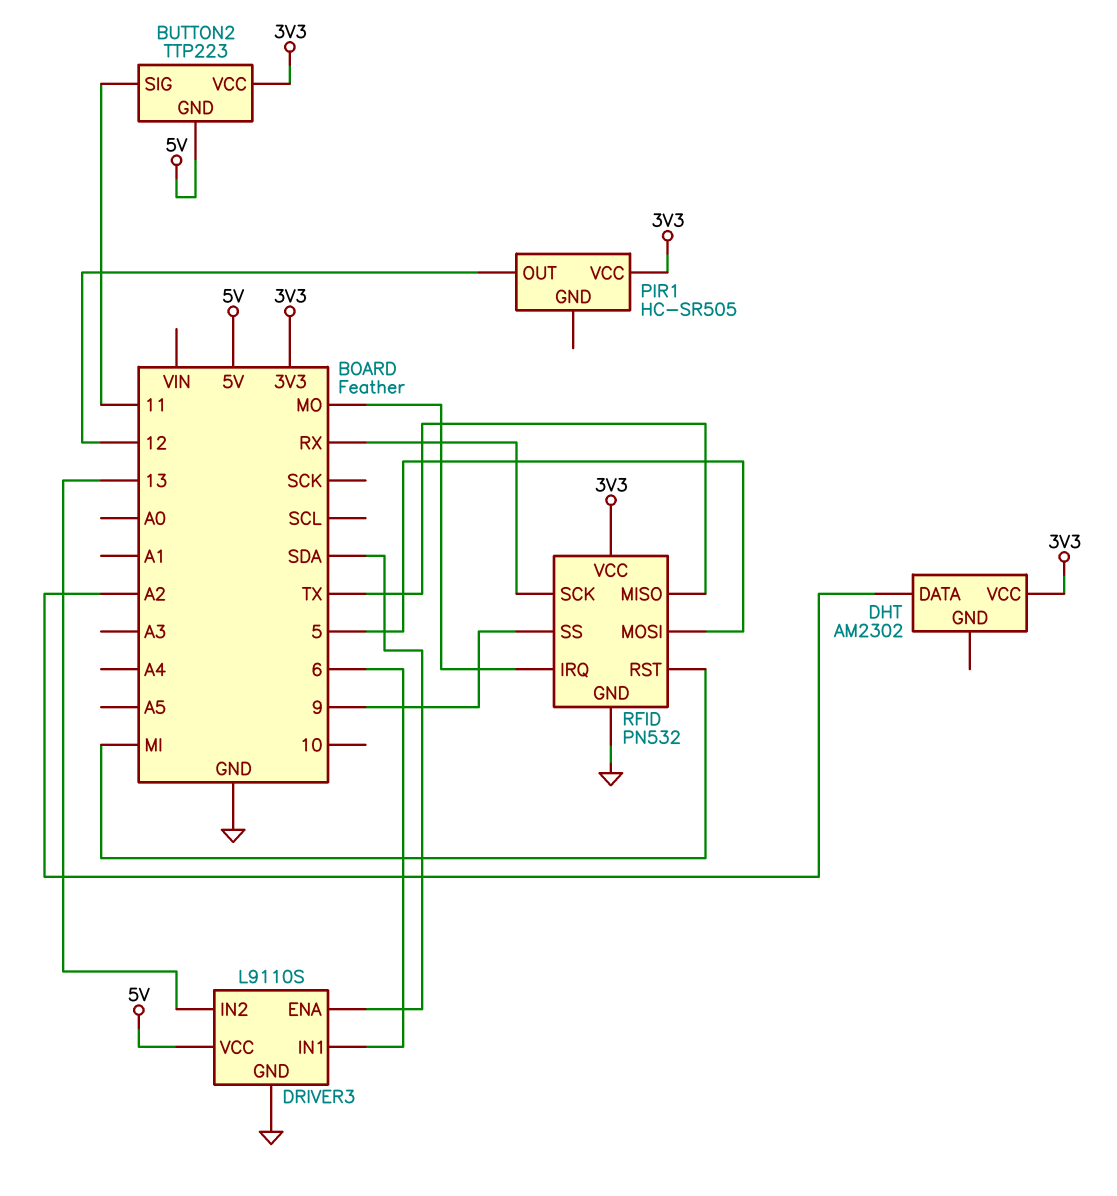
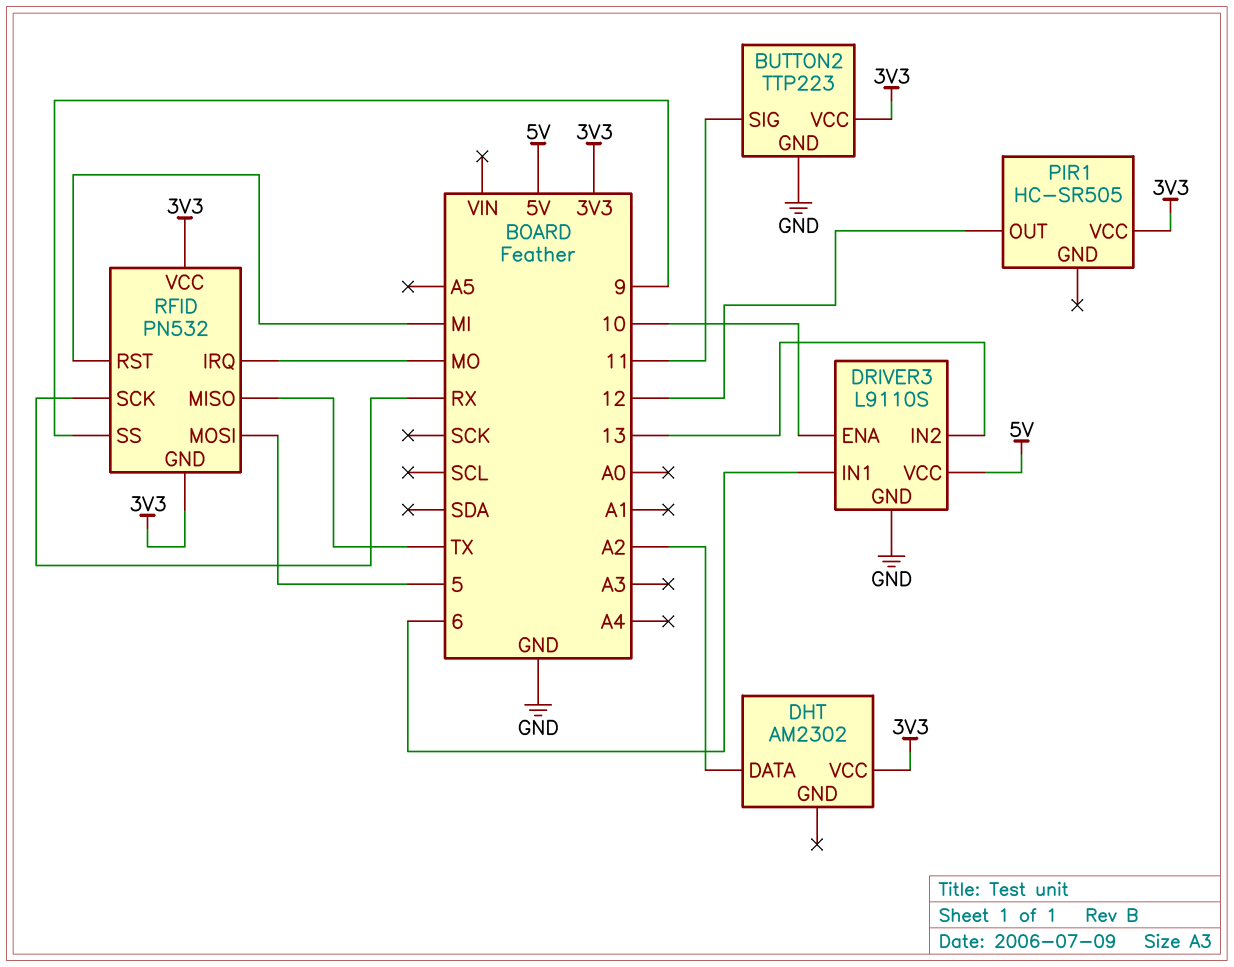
BUTTON2 pin GND: 5V -> GND
DRIVER3 pin ENA: SDA -> 10
RFID pin GND: GND -> 3V3

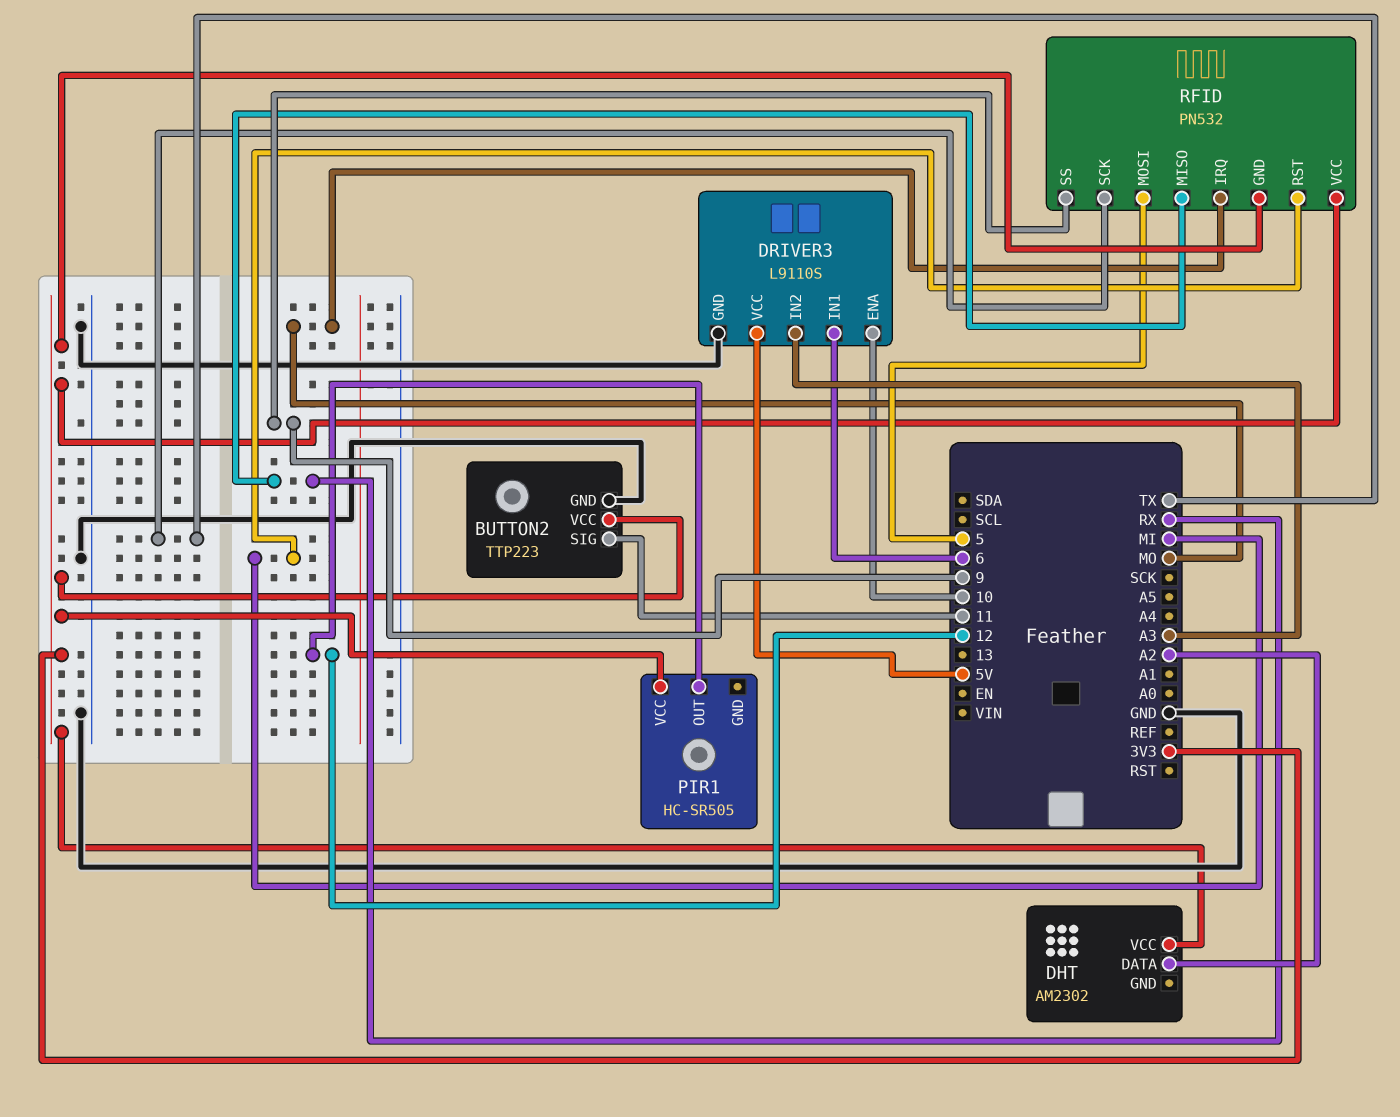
DRIVER3 pin IN2: 13 -> A3
RFID pin MISO: TX -> RX
RFID pin SCK: RX -> TX

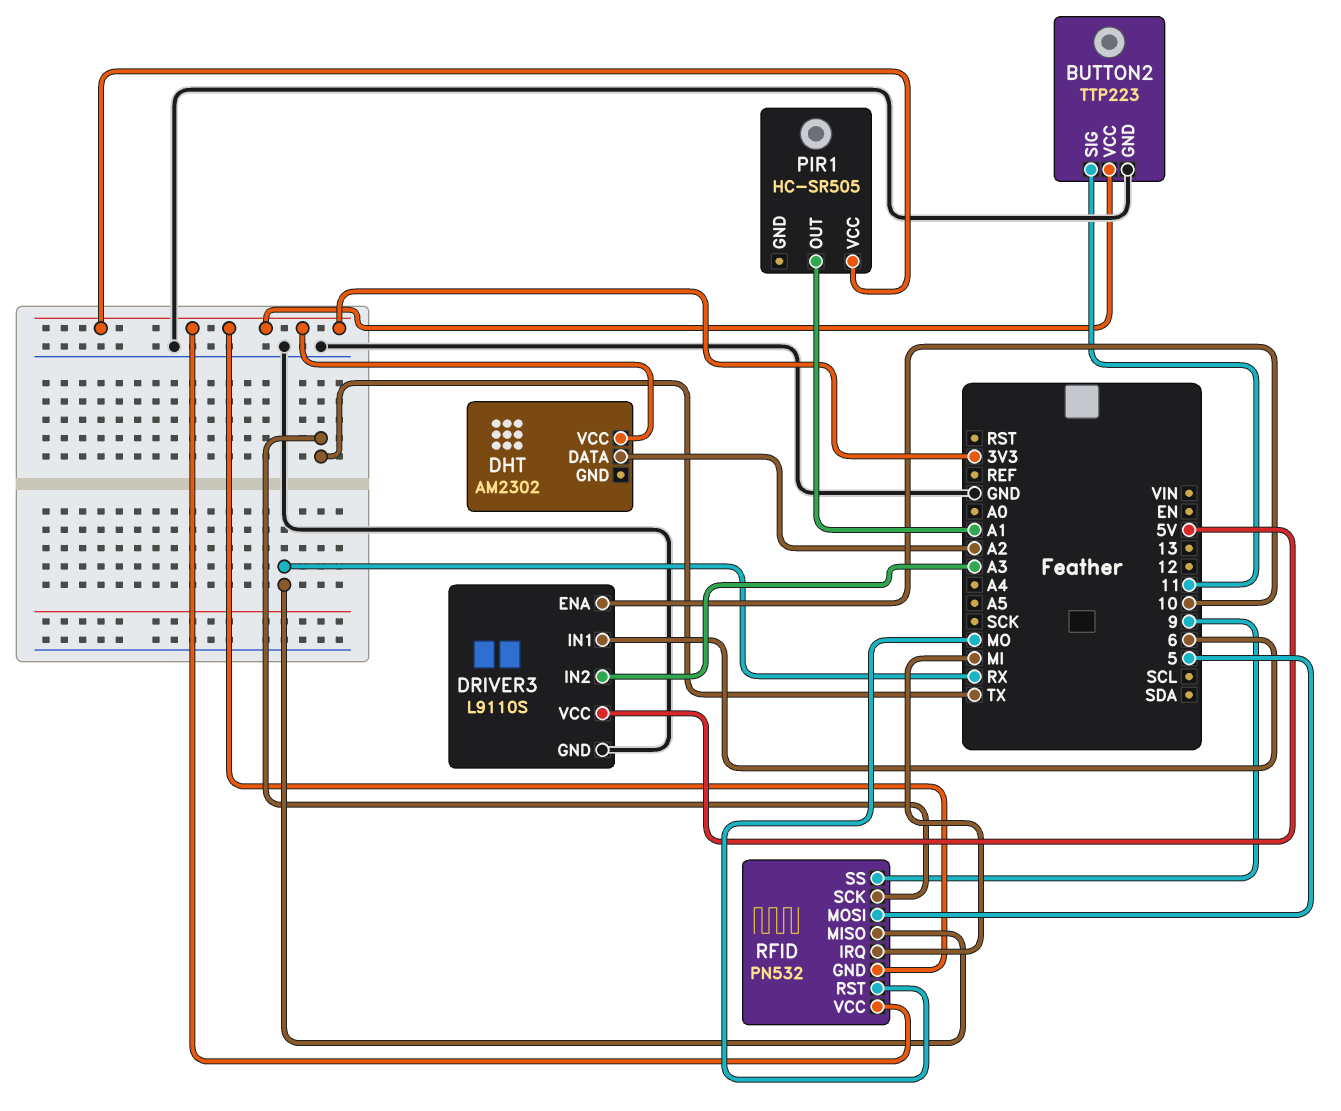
PIR1 pin OUT: 12 -> A1
RFID pin IRQ: MO -> MI
RFID pin RST: MI -> MO

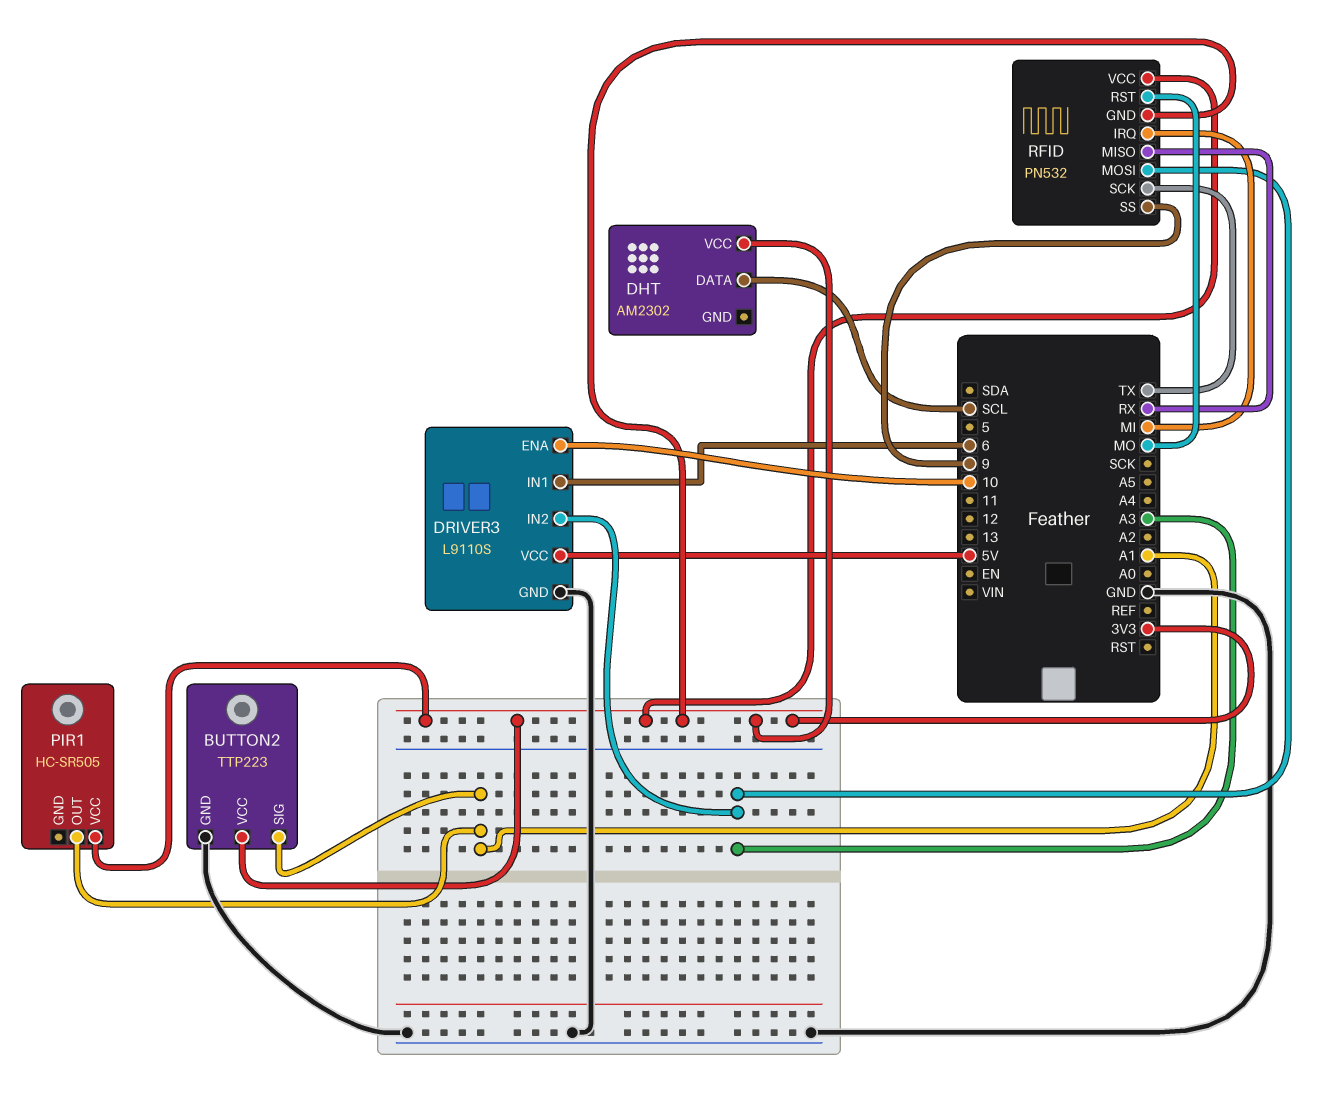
BUTTON2 pin SIG: 11 -> A1
DHT pin DATA: A2 -> SCL
RFID pin MOSI: 5 -> A3

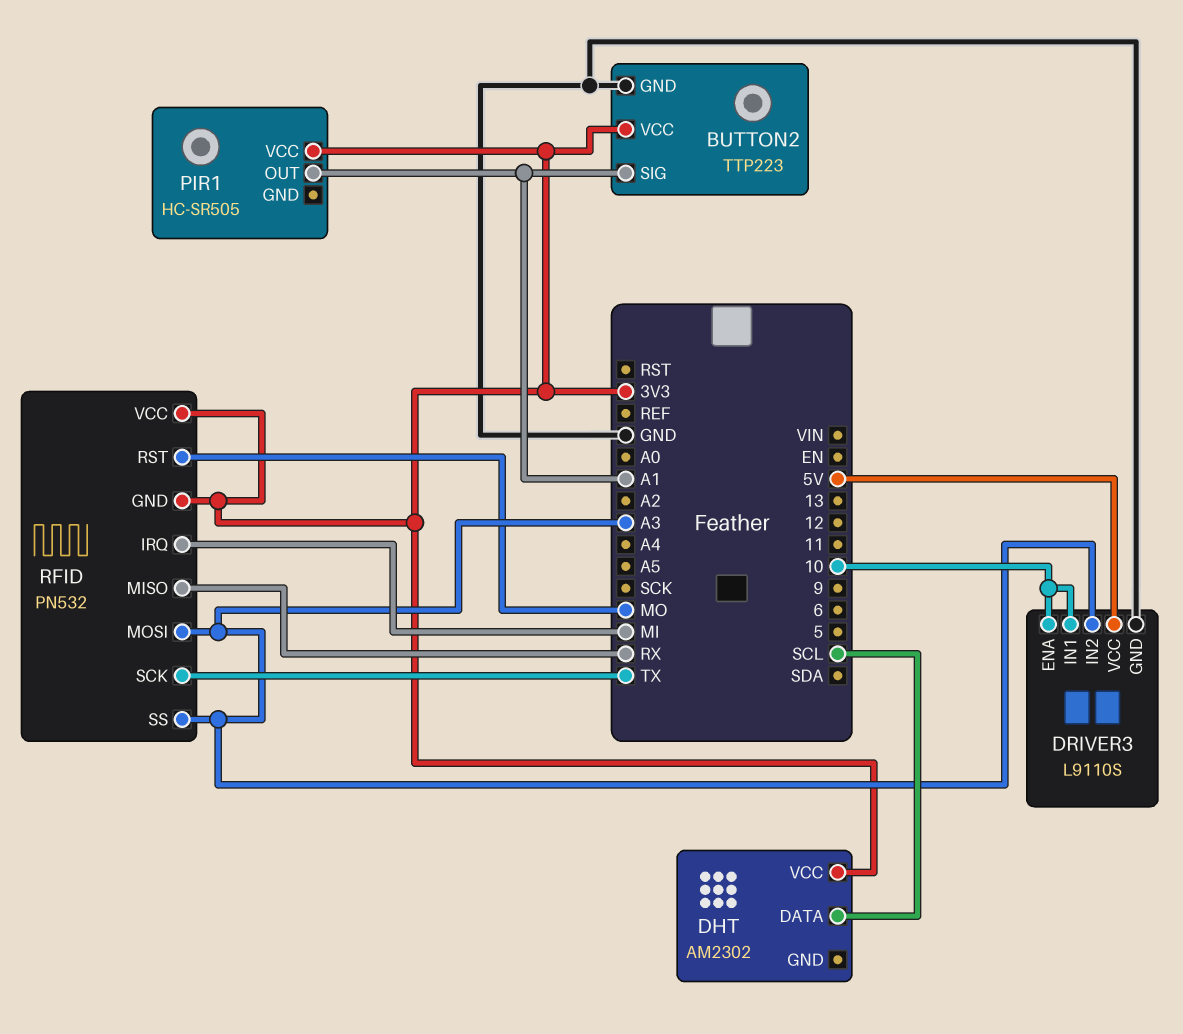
DRIVER3 pin IN1: 6 -> 10
RFID pin SS: 9 -> A3

